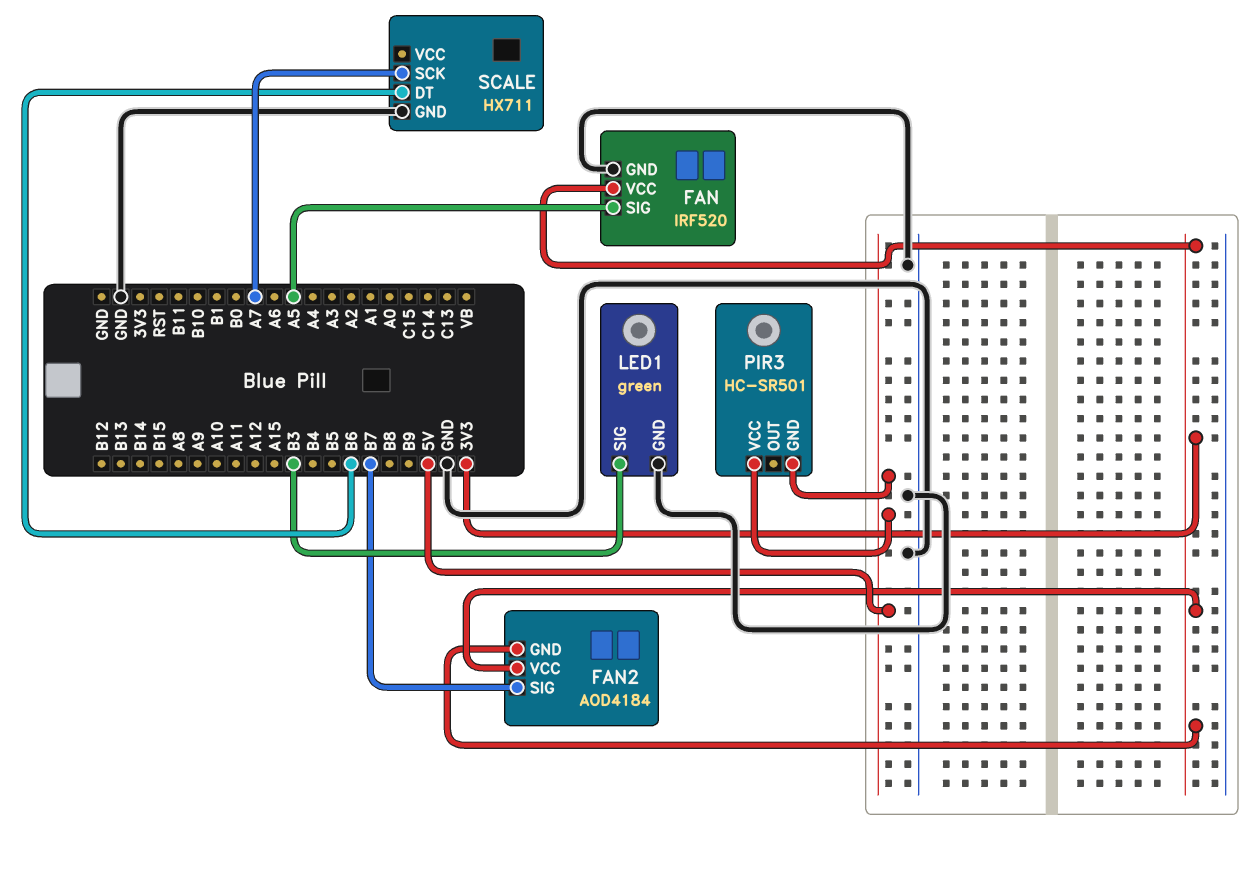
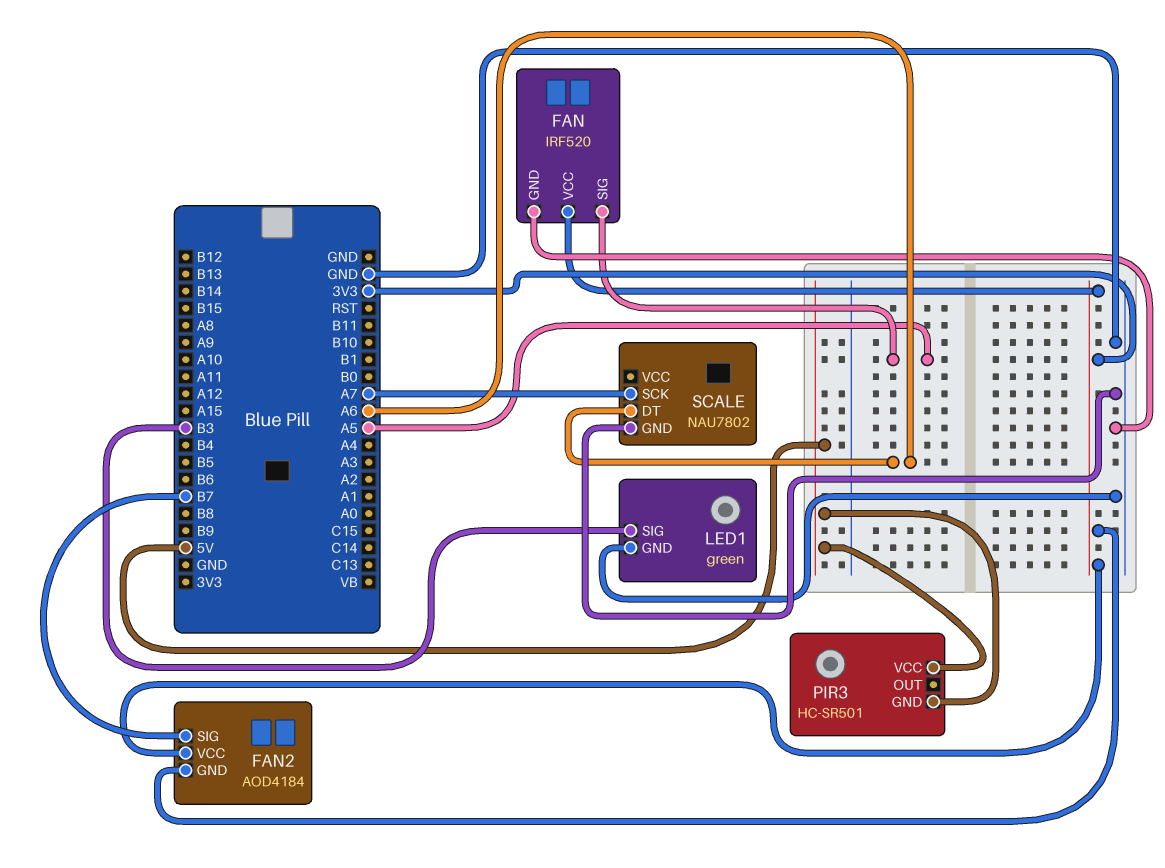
SCALE: HX711 -> NAU7802
SCALE pin DT: B6 -> A6

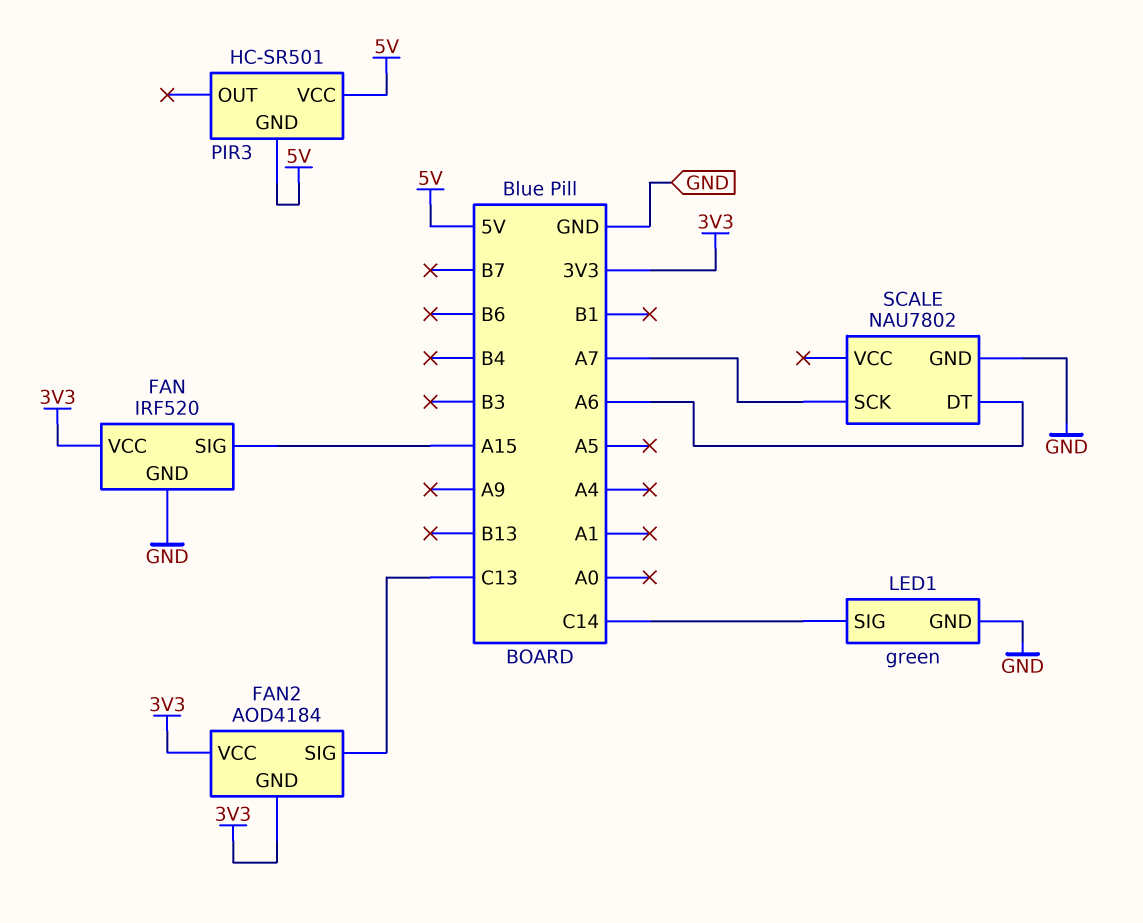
FAN pin SIG: A5 -> A15
FAN2 pin SIG: B7 -> C13
LED1 pin SIG: B3 -> C14

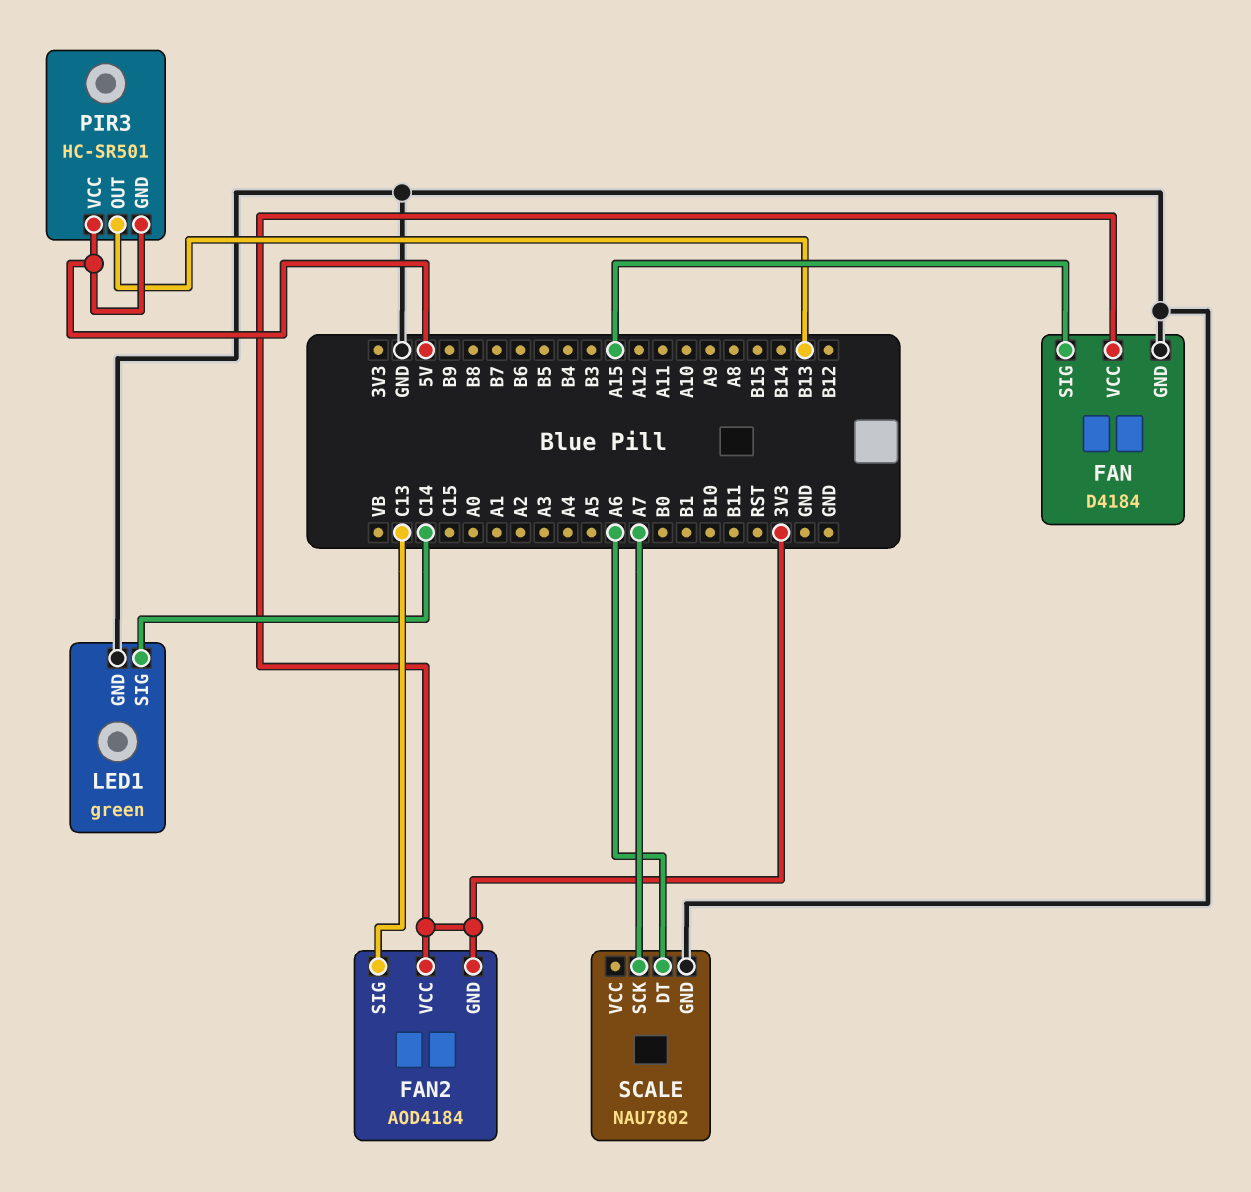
FAN: IRF520 -> D4184
PIR3 pin OUT: none -> B13

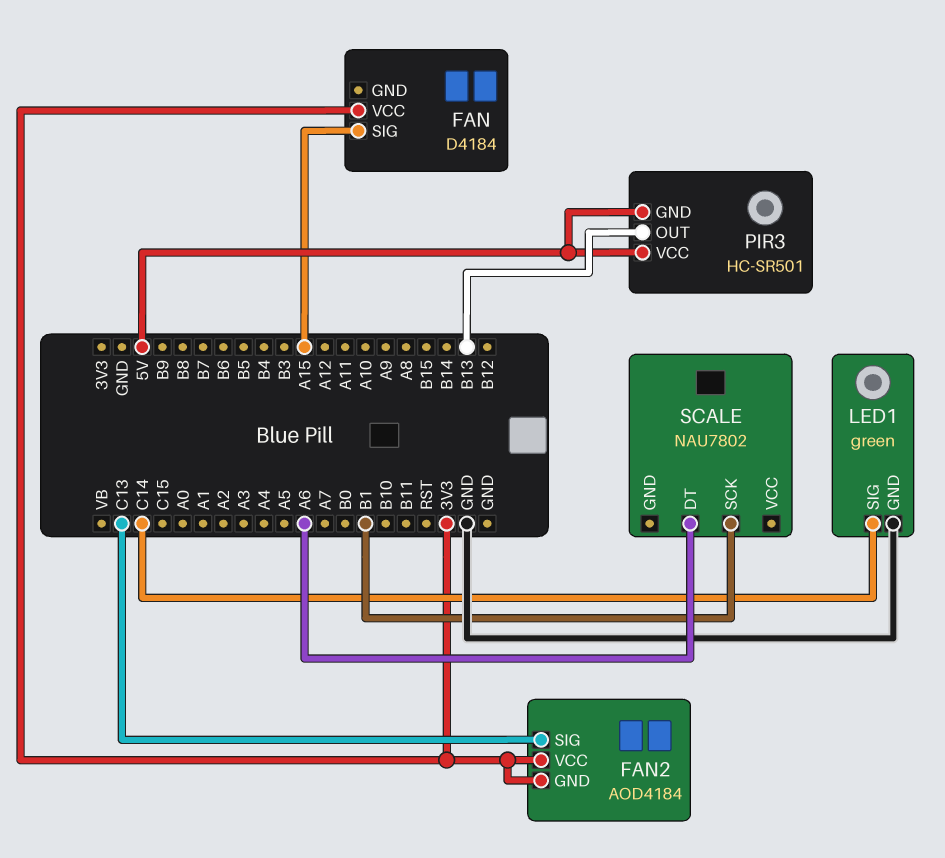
FAN pin GND: GND -> none
SCALE pin GND: GND -> none
SCALE pin SCK: A7 -> B1

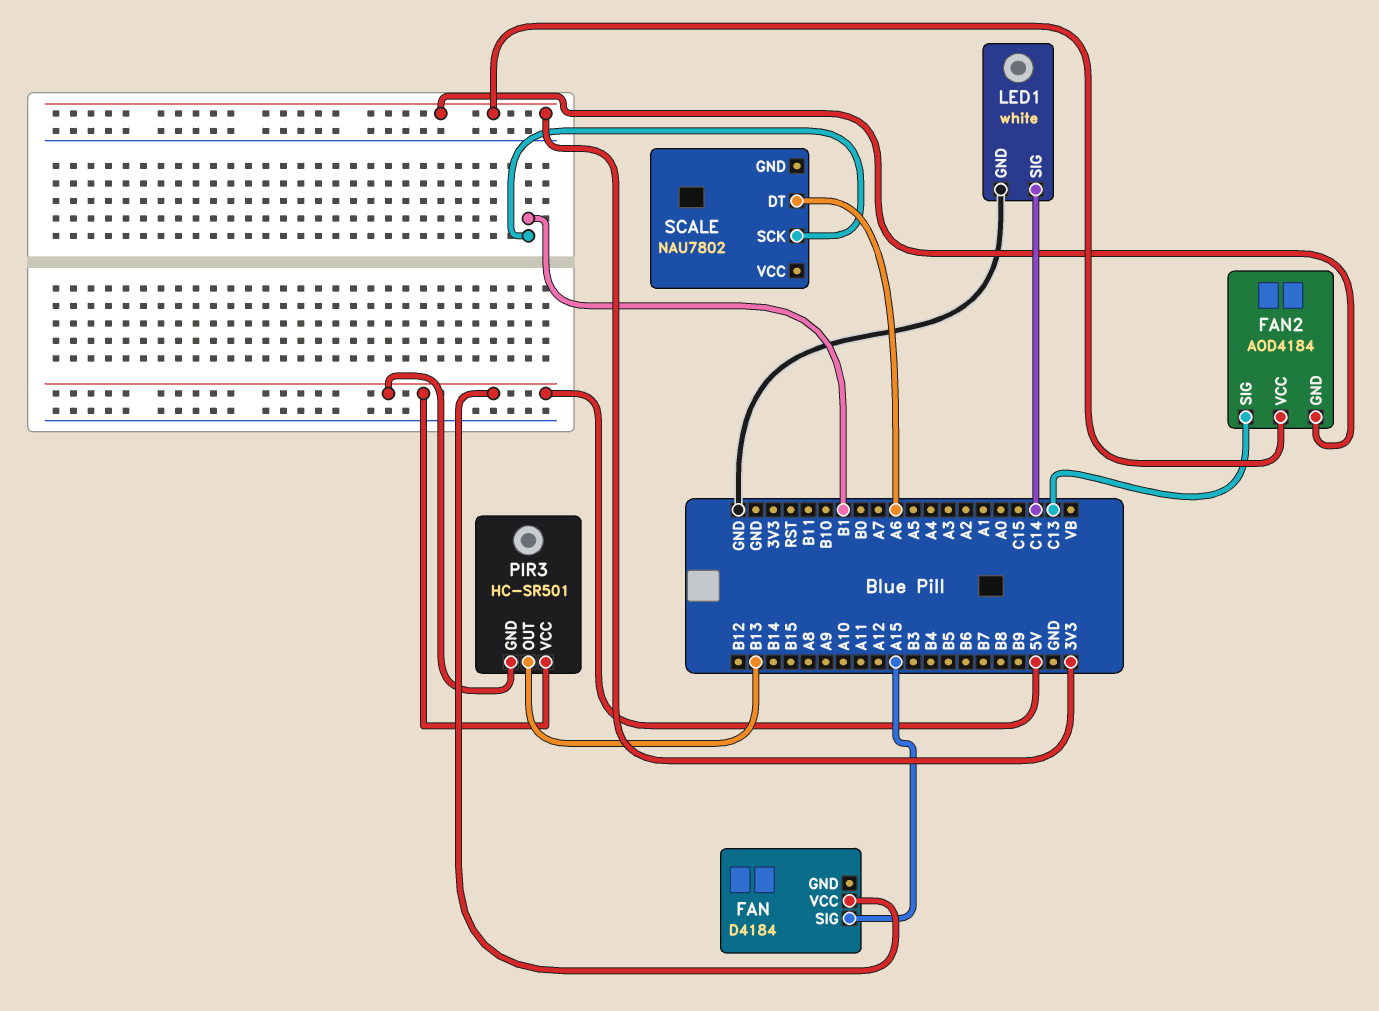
FAN pin VCC: 3V3 -> 5V
LED1: green -> white

